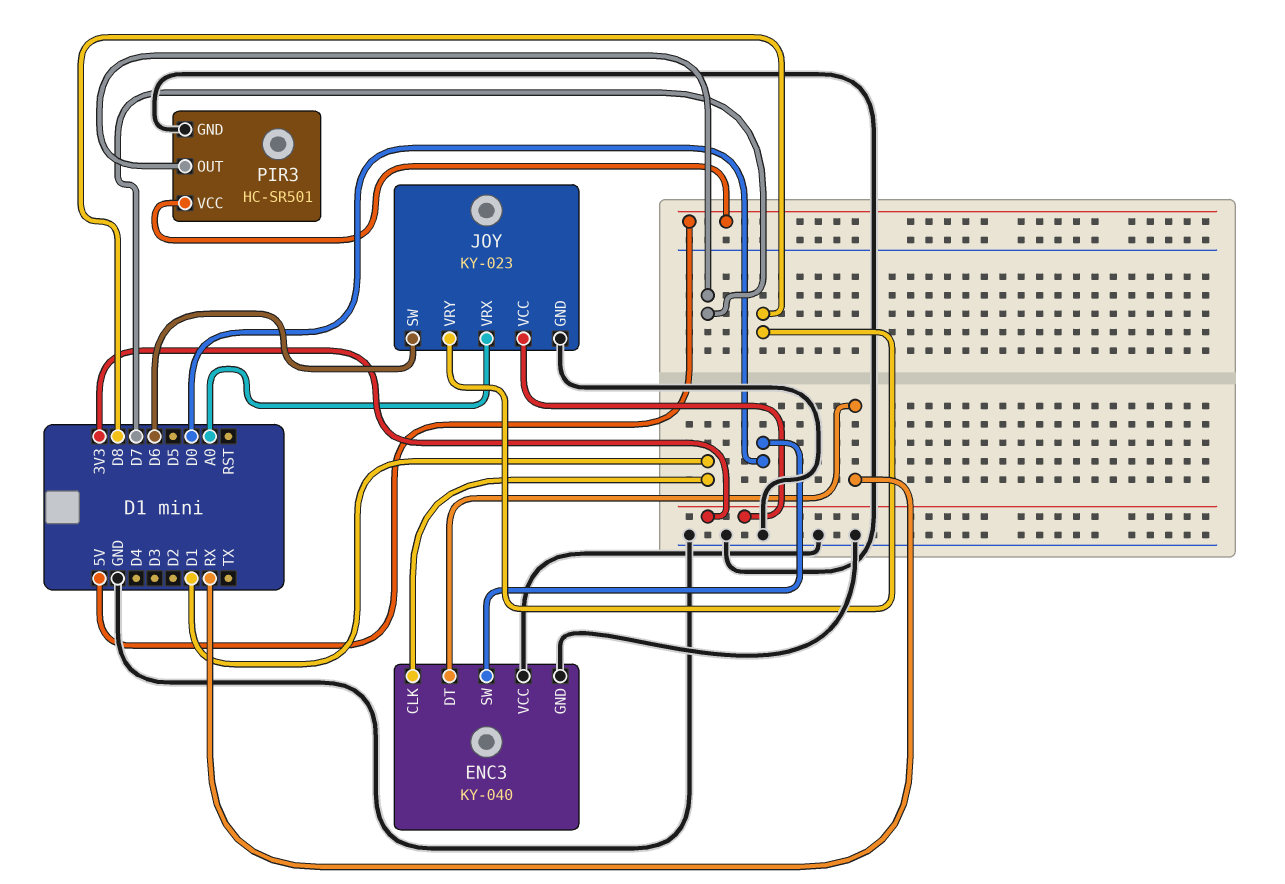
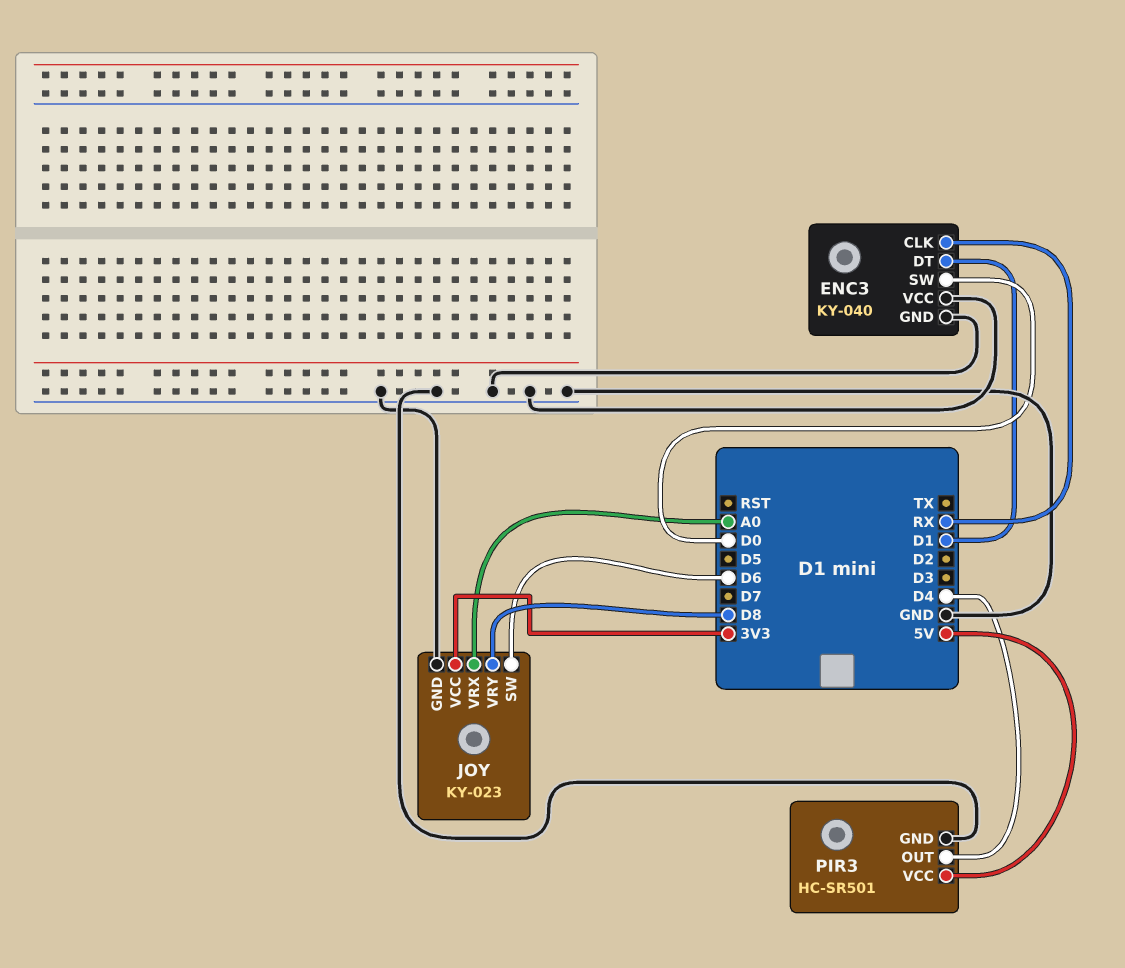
ENC3 pin CLK: D1 -> RX
ENC3 pin DT: RX -> D1
PIR3 pin OUT: D7 -> D4

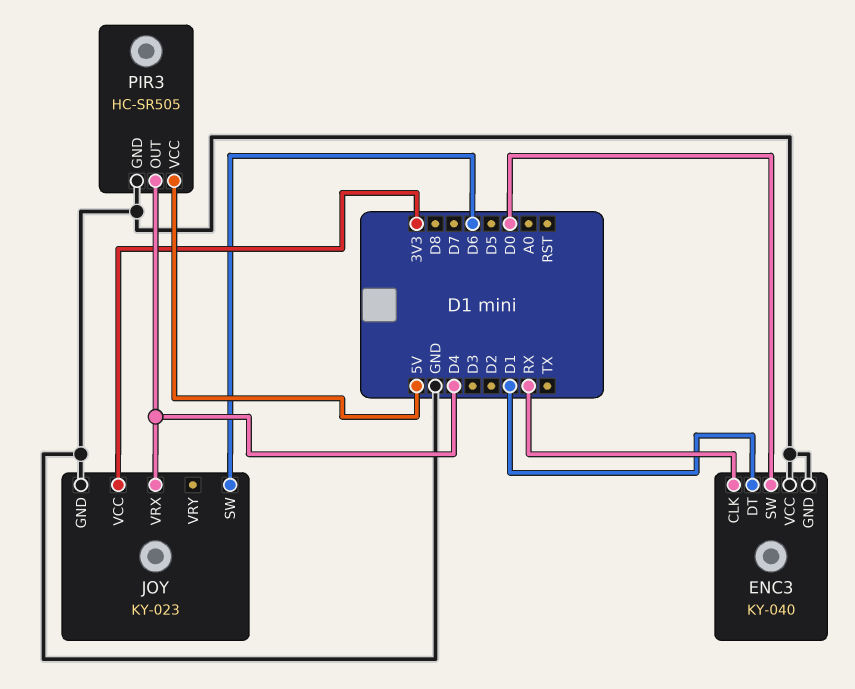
JOY pin VRX: A0 -> D4
JOY pin VRY: D8 -> none
PIR3: HC-SR501 -> HC-SR505

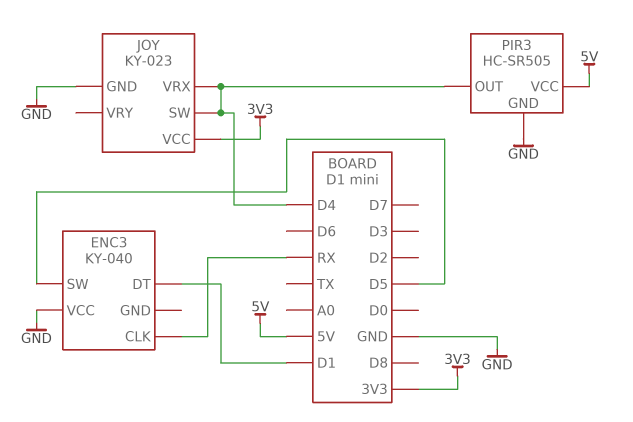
ENC3 pin GND: GND -> none
ENC3 pin SW: D0 -> D5
JOY pin SW: D6 -> D4

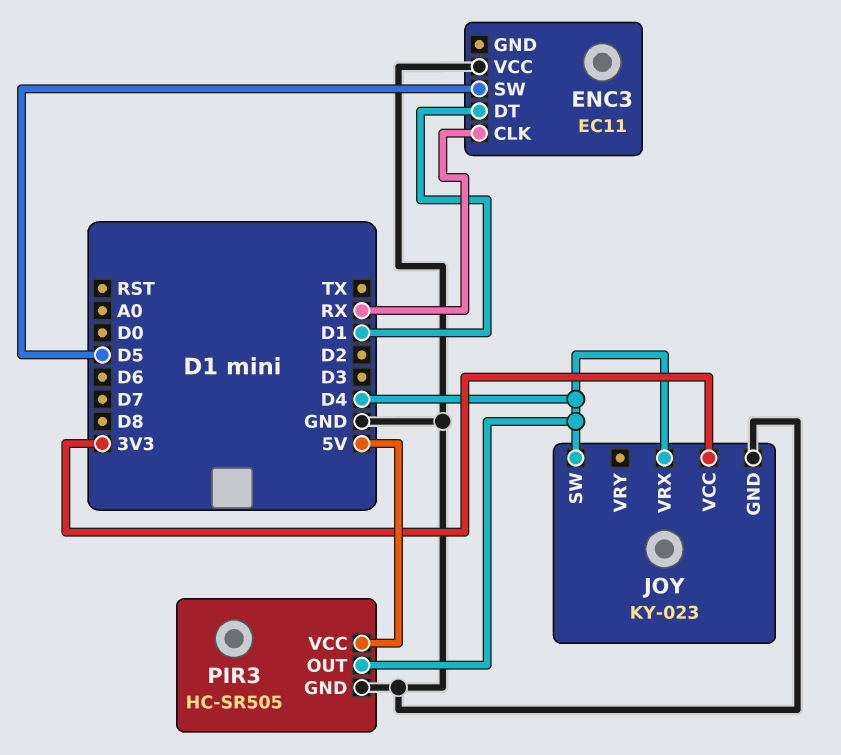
ENC3: KY-040 -> EC11

